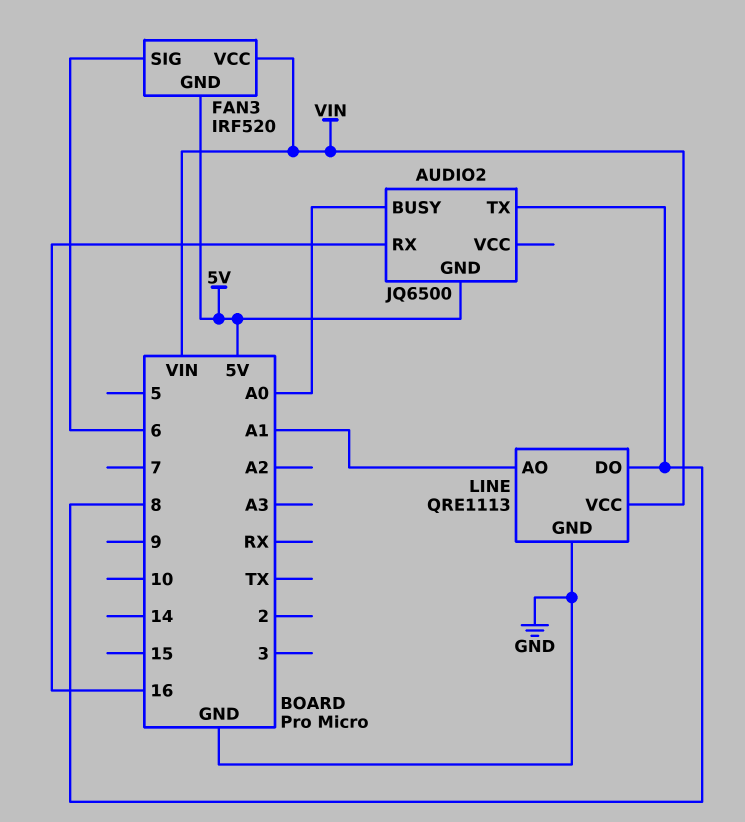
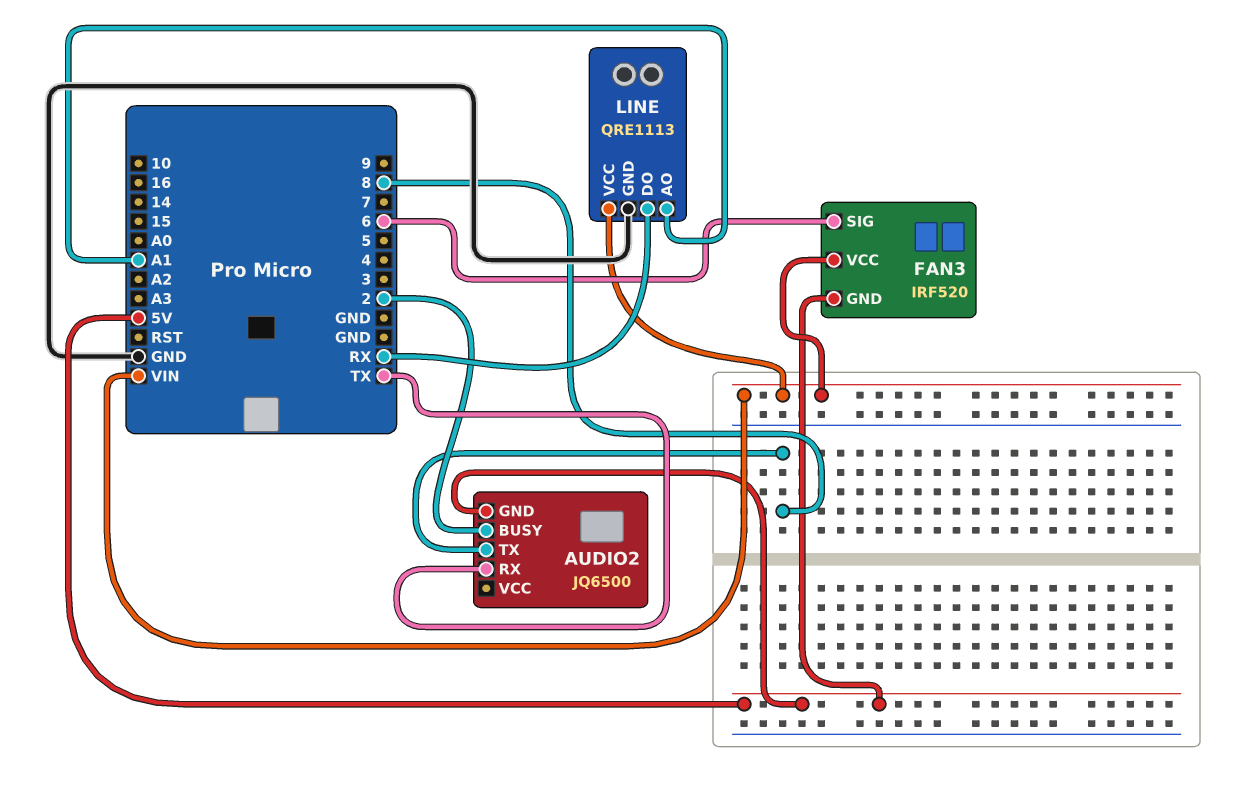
AUDIO2 pin BUSY: A0 -> 2
AUDIO2 pin RX: 16 -> TX
LINE pin DO: 8 -> RX

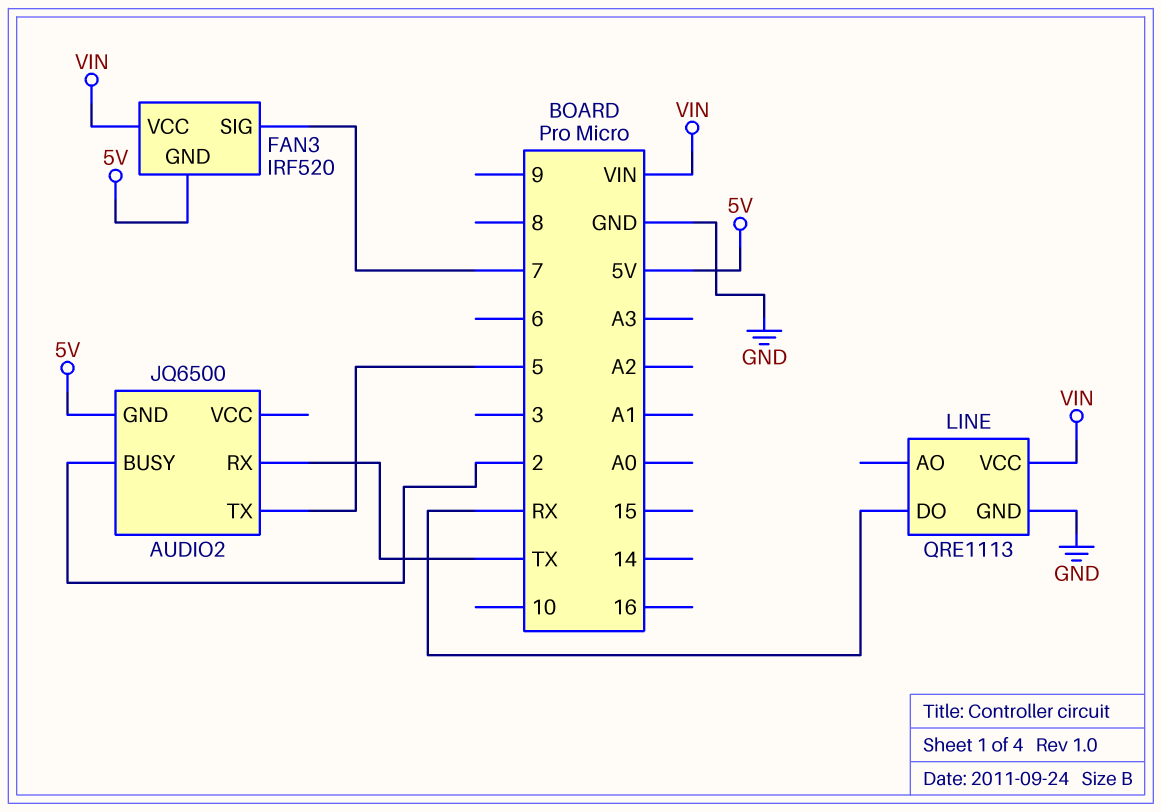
AUDIO2 pin TX: 8 -> 5
FAN3 pin SIG: 6 -> 7
LINE pin AO: A1 -> none

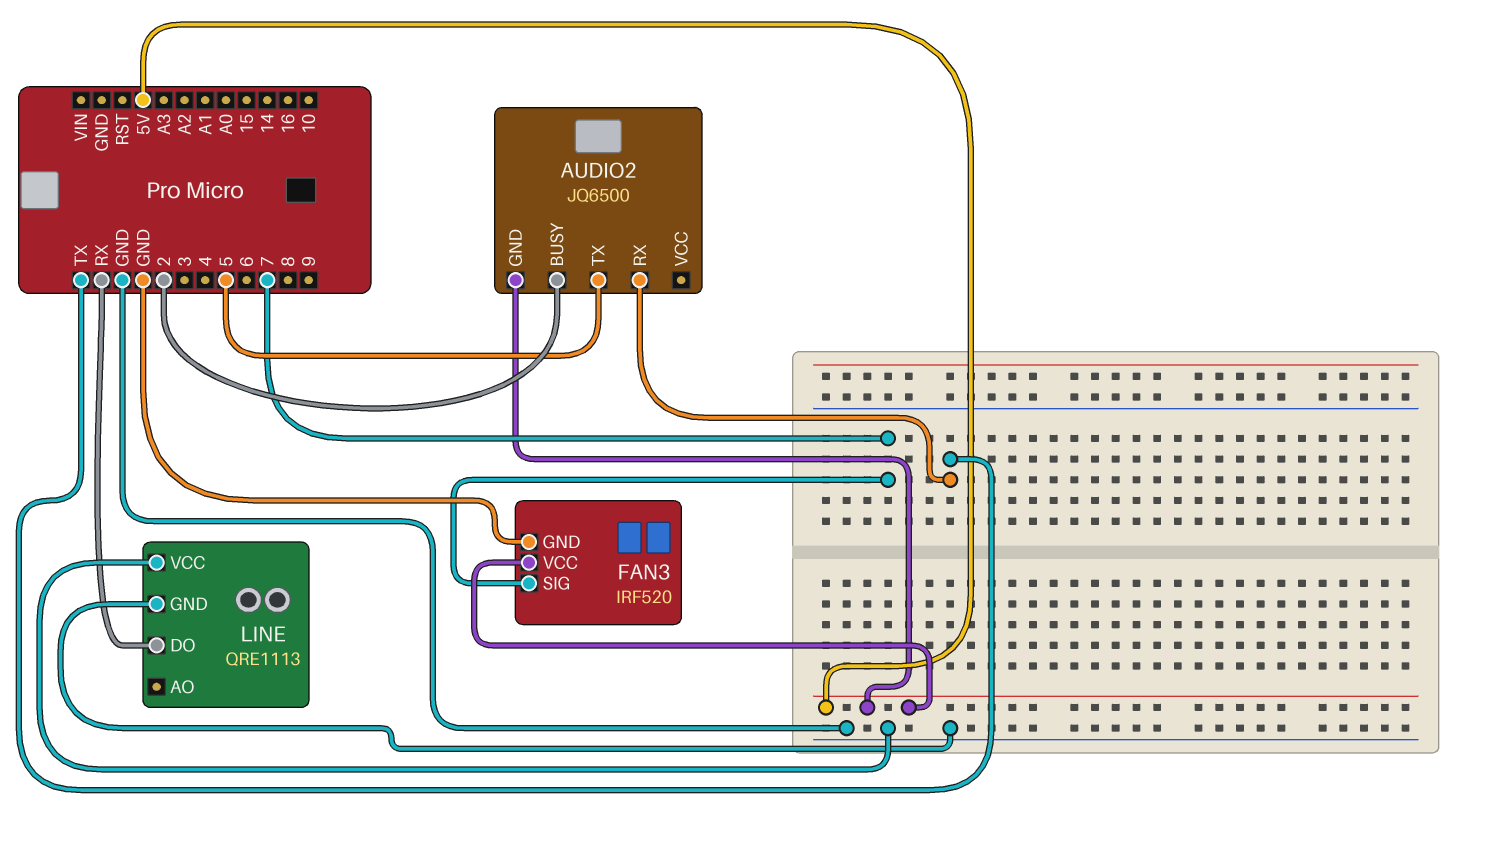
FAN3 pin GND: 5V -> GND
FAN3 pin VCC: VIN -> 5V
LINE pin VCC: VIN -> GND

